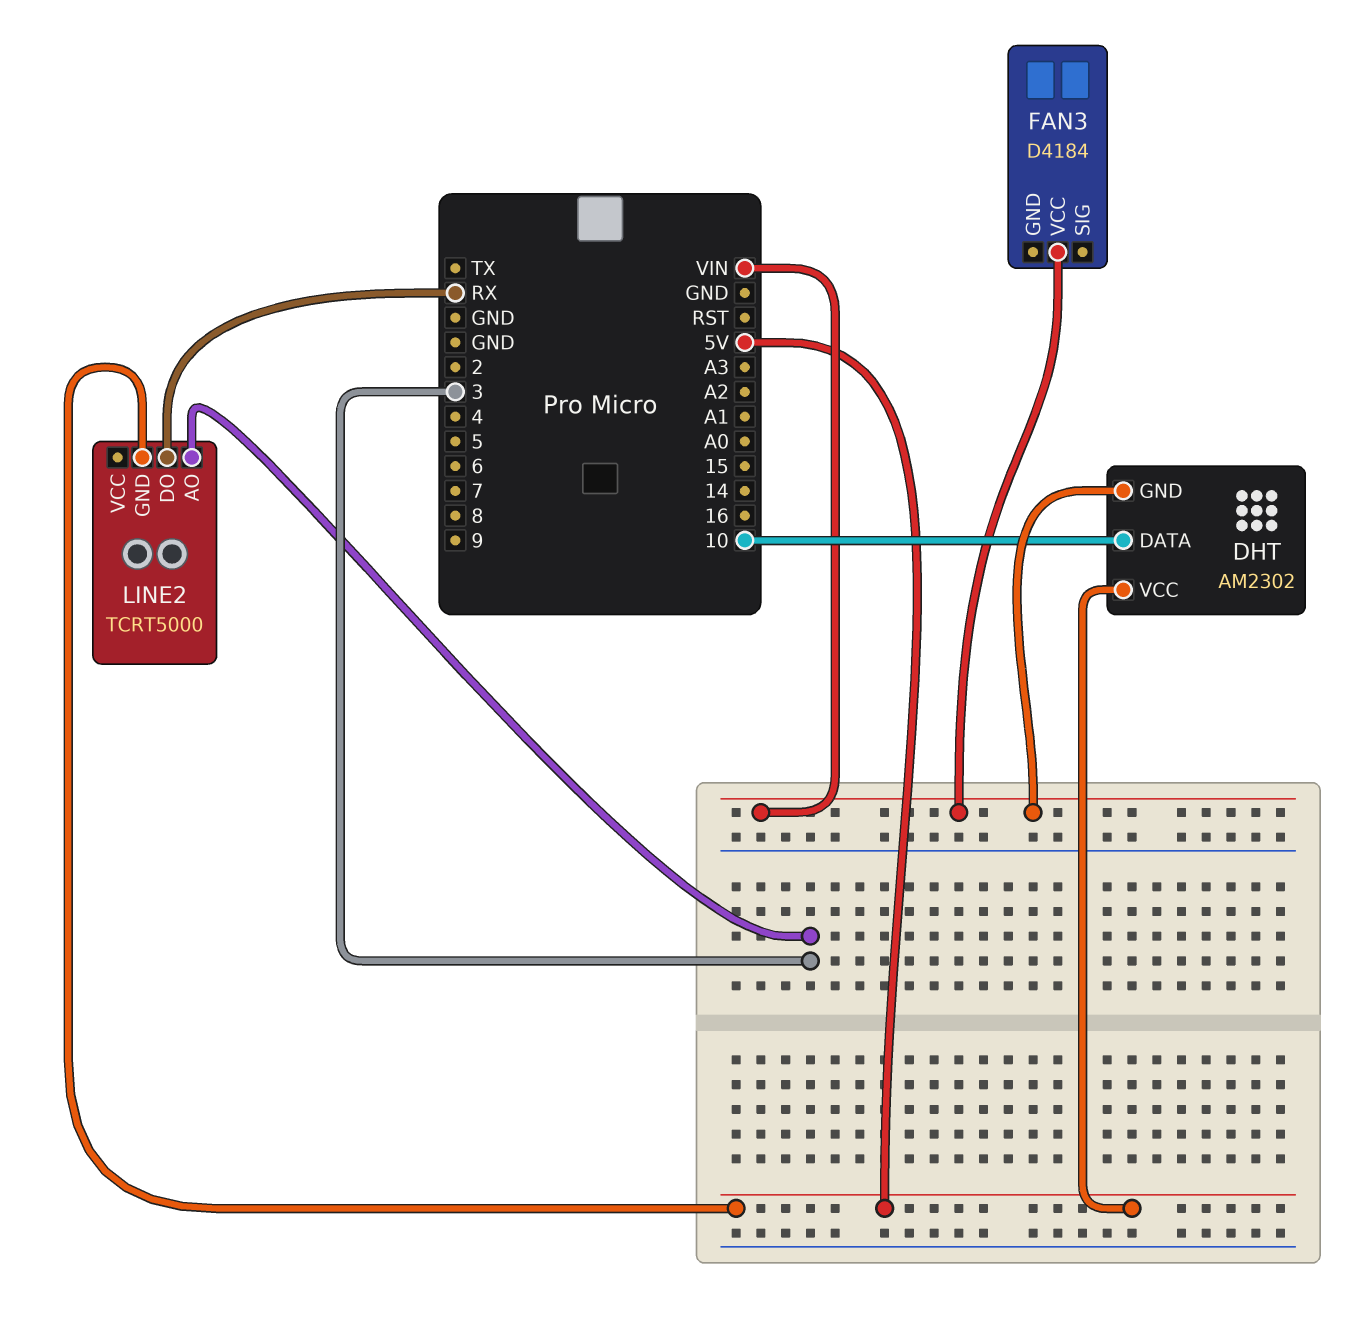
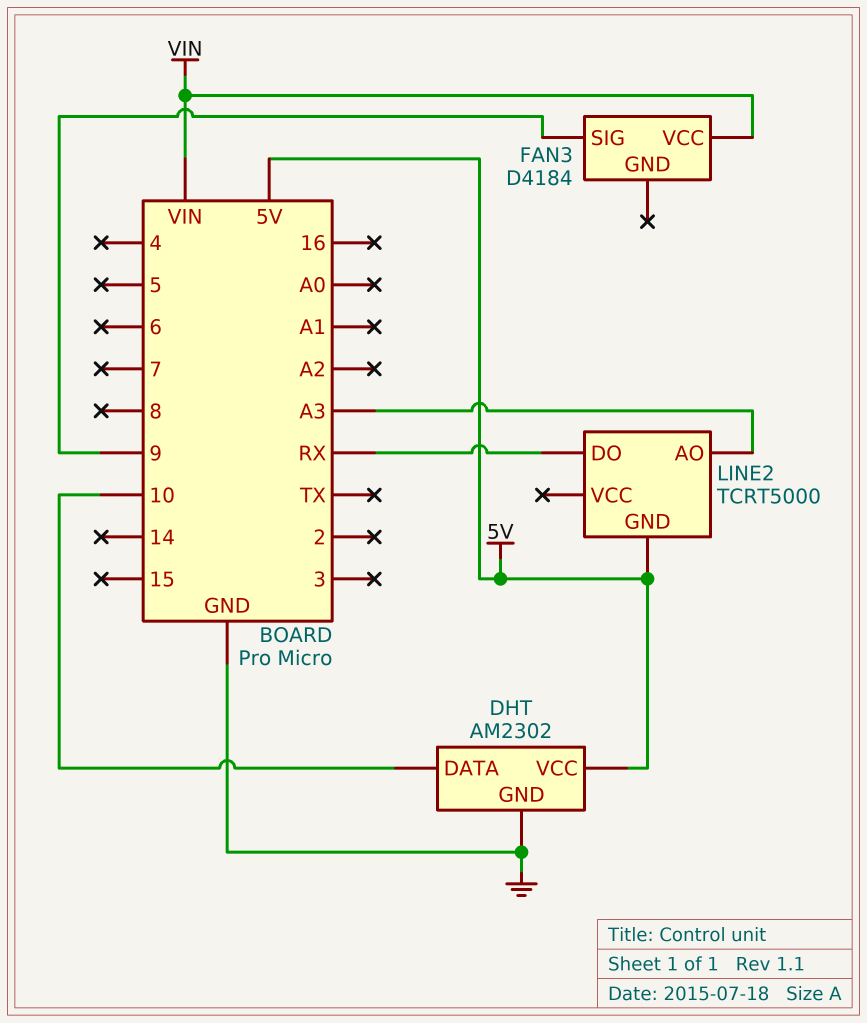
DHT pin GND: VIN -> GND
FAN3 pin SIG: none -> 9
LINE2 pin AO: 3 -> A3

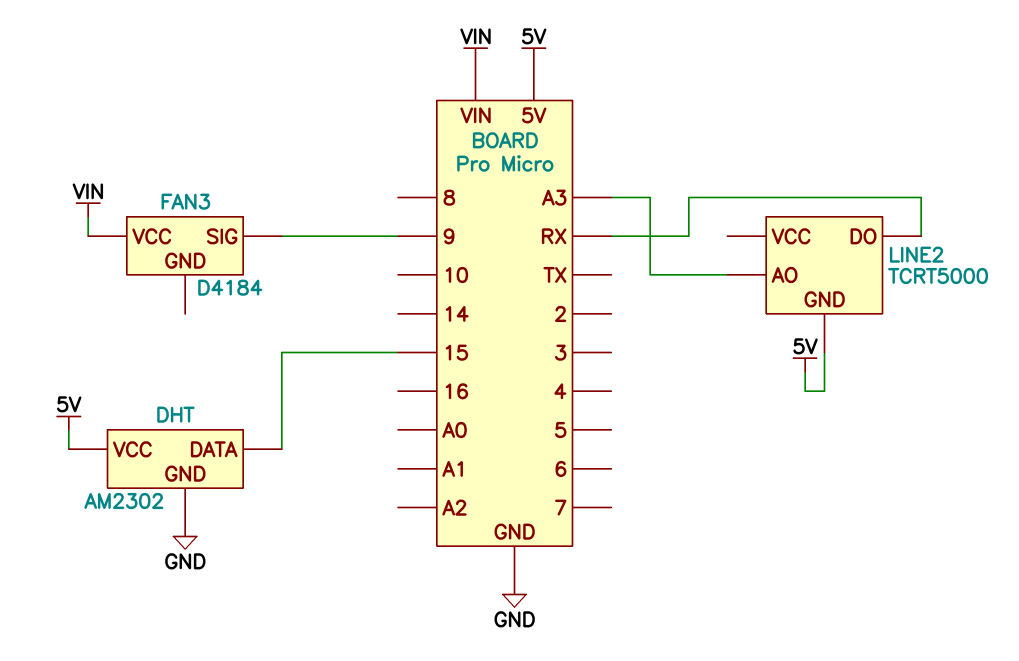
DHT pin DATA: 10 -> 15

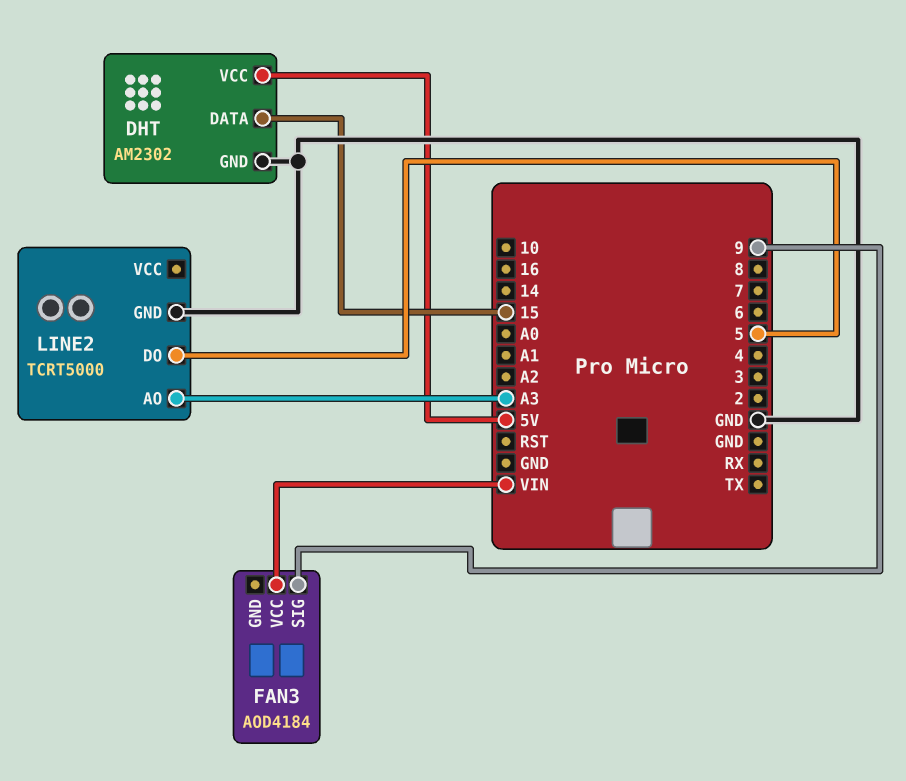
FAN3: D4184 -> AOD4184
LINE2 pin DO: RX -> 5
LINE2 pin GND: 5V -> GND

